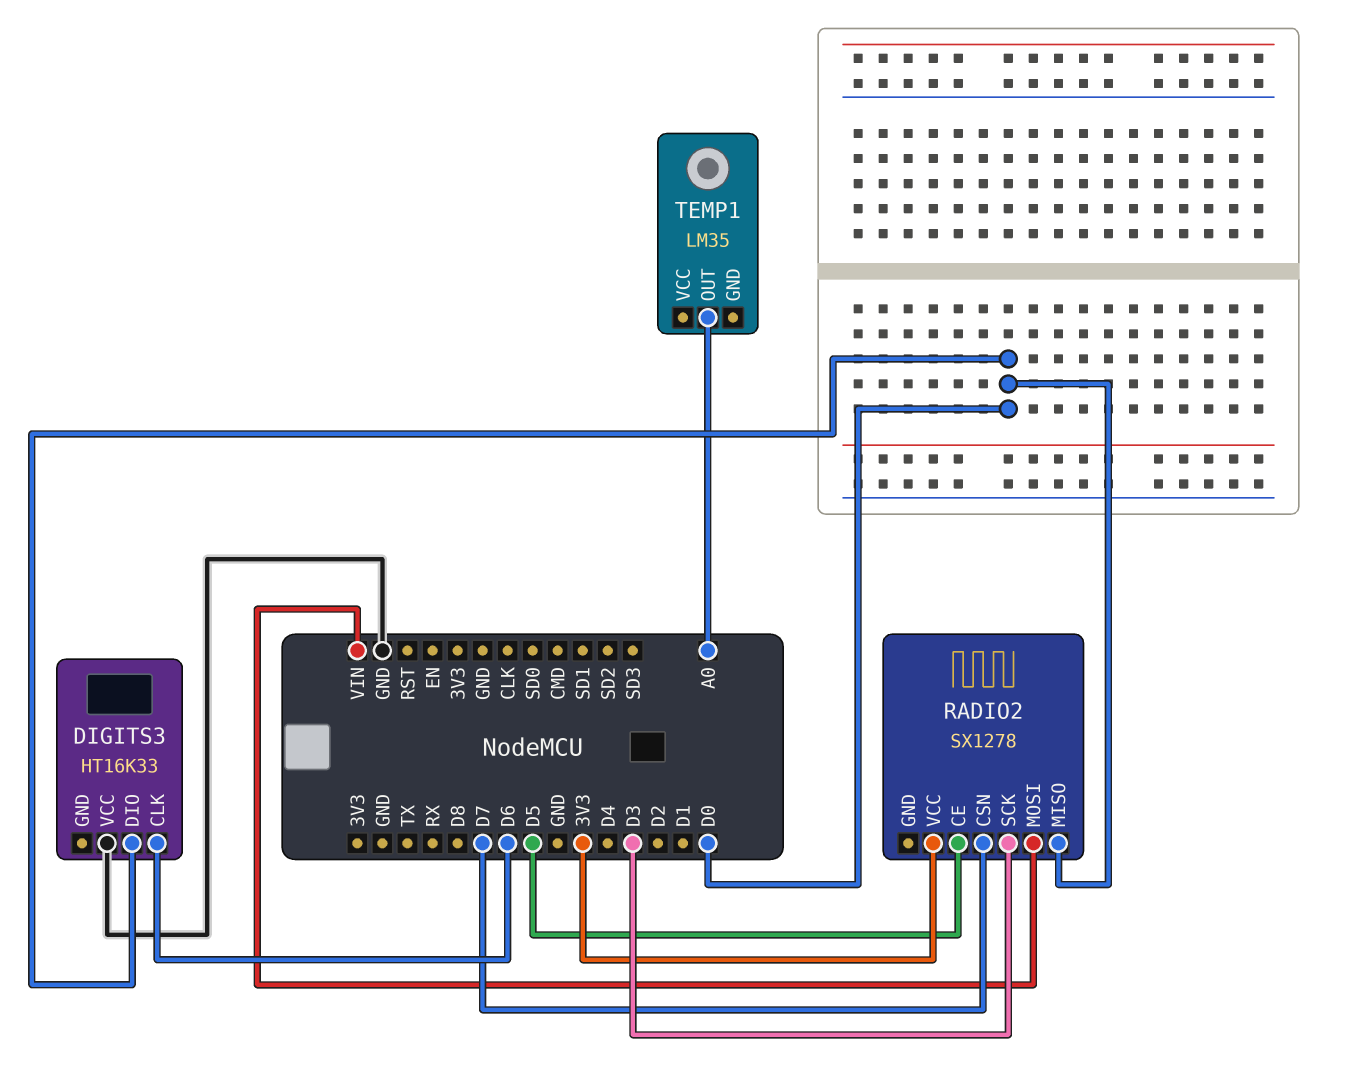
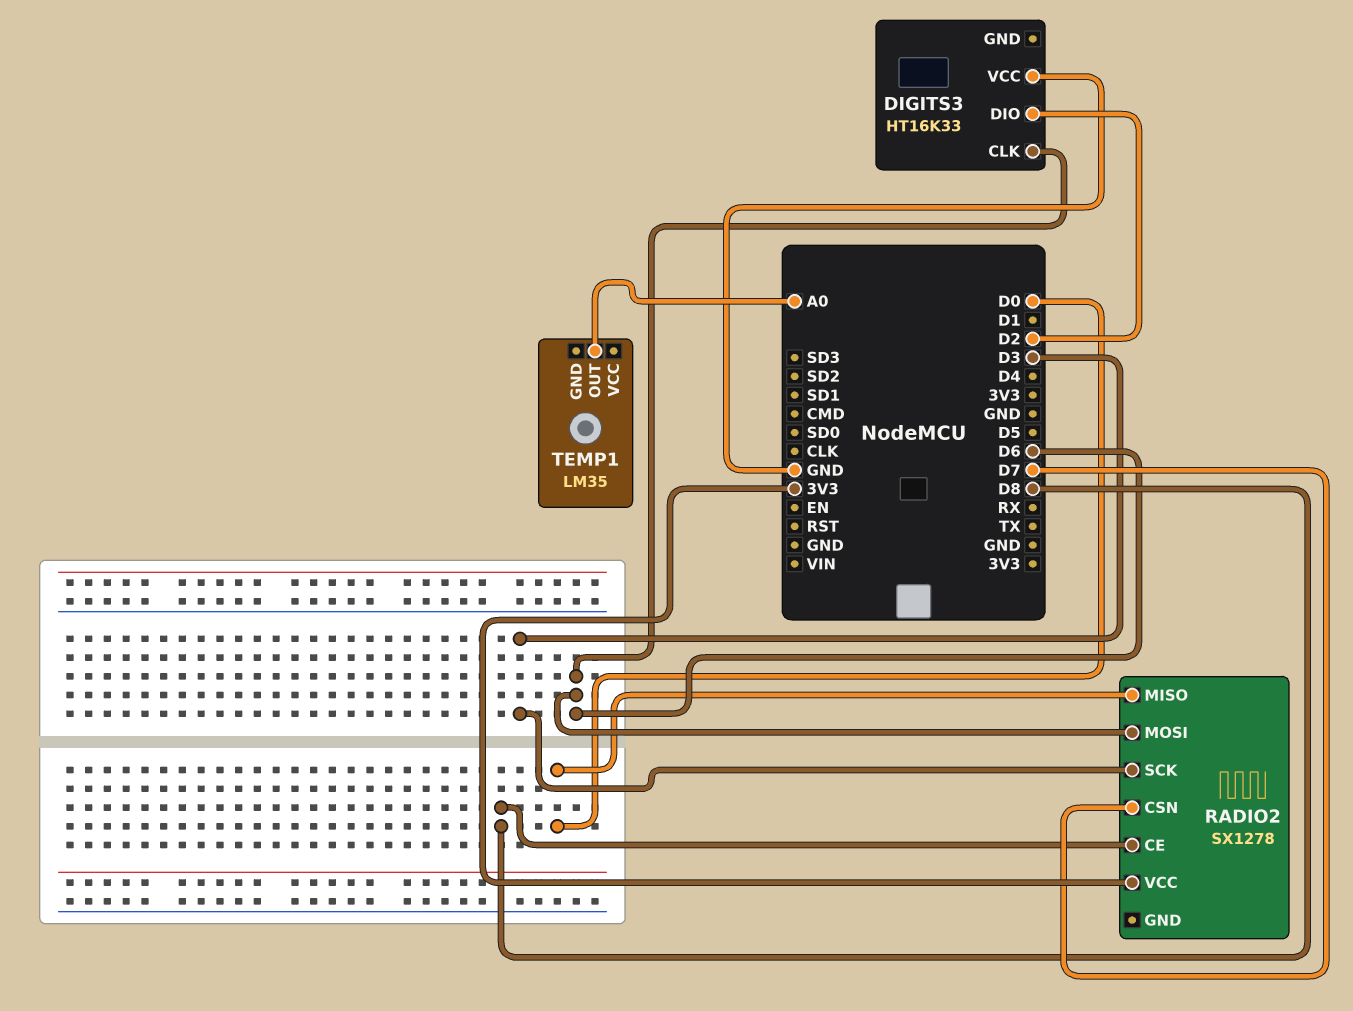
DIGITS3 pin DIO: D0 -> D2
RADIO2 pin CE: D5 -> D8
RADIO2 pin MOSI: VIN -> D6

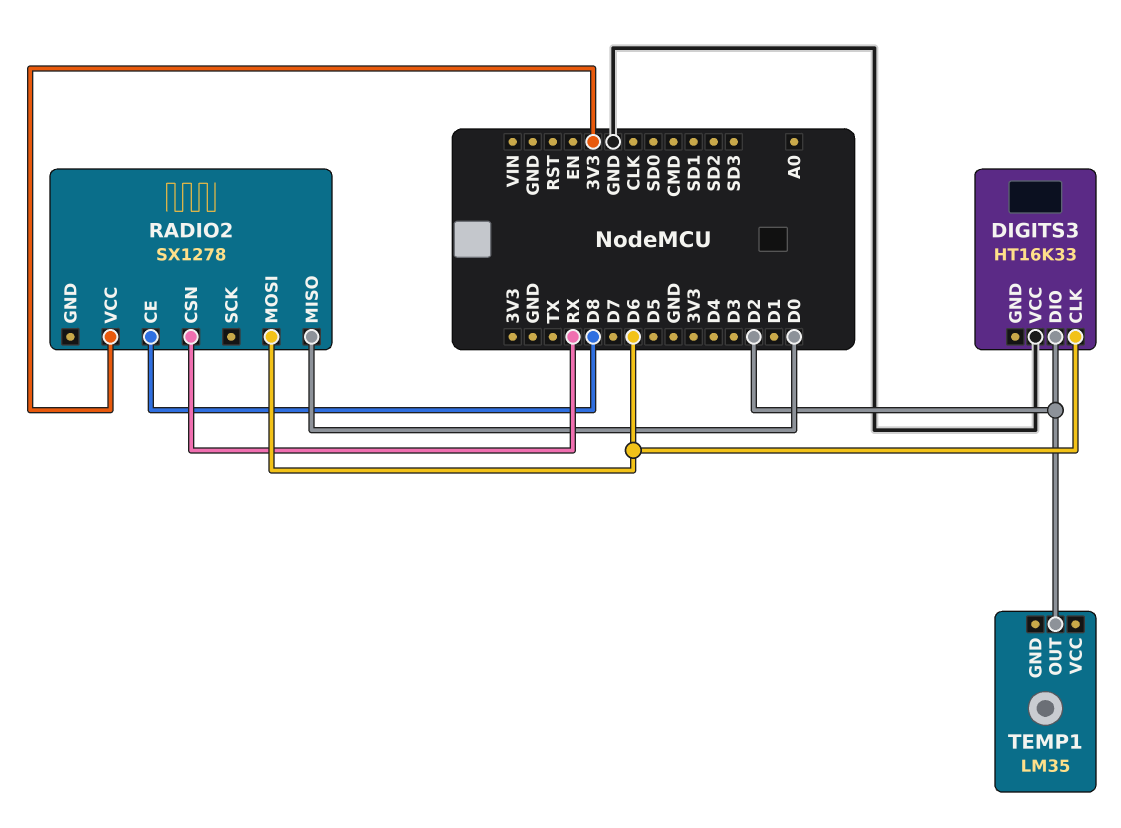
RADIO2 pin CSN: D7 -> RX
RADIO2 pin SCK: D3 -> none
TEMP1 pin OUT: A0 -> D2

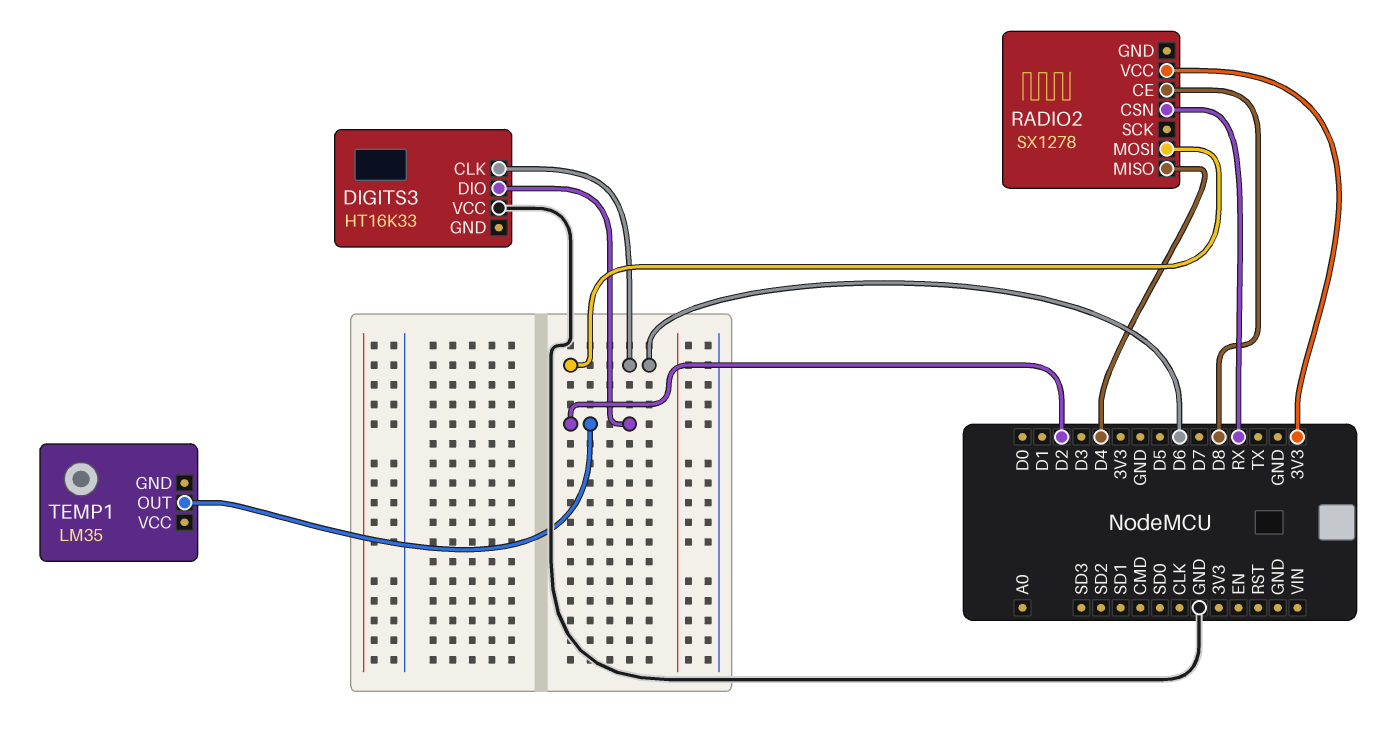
RADIO2 pin MISO: D0 -> D4

